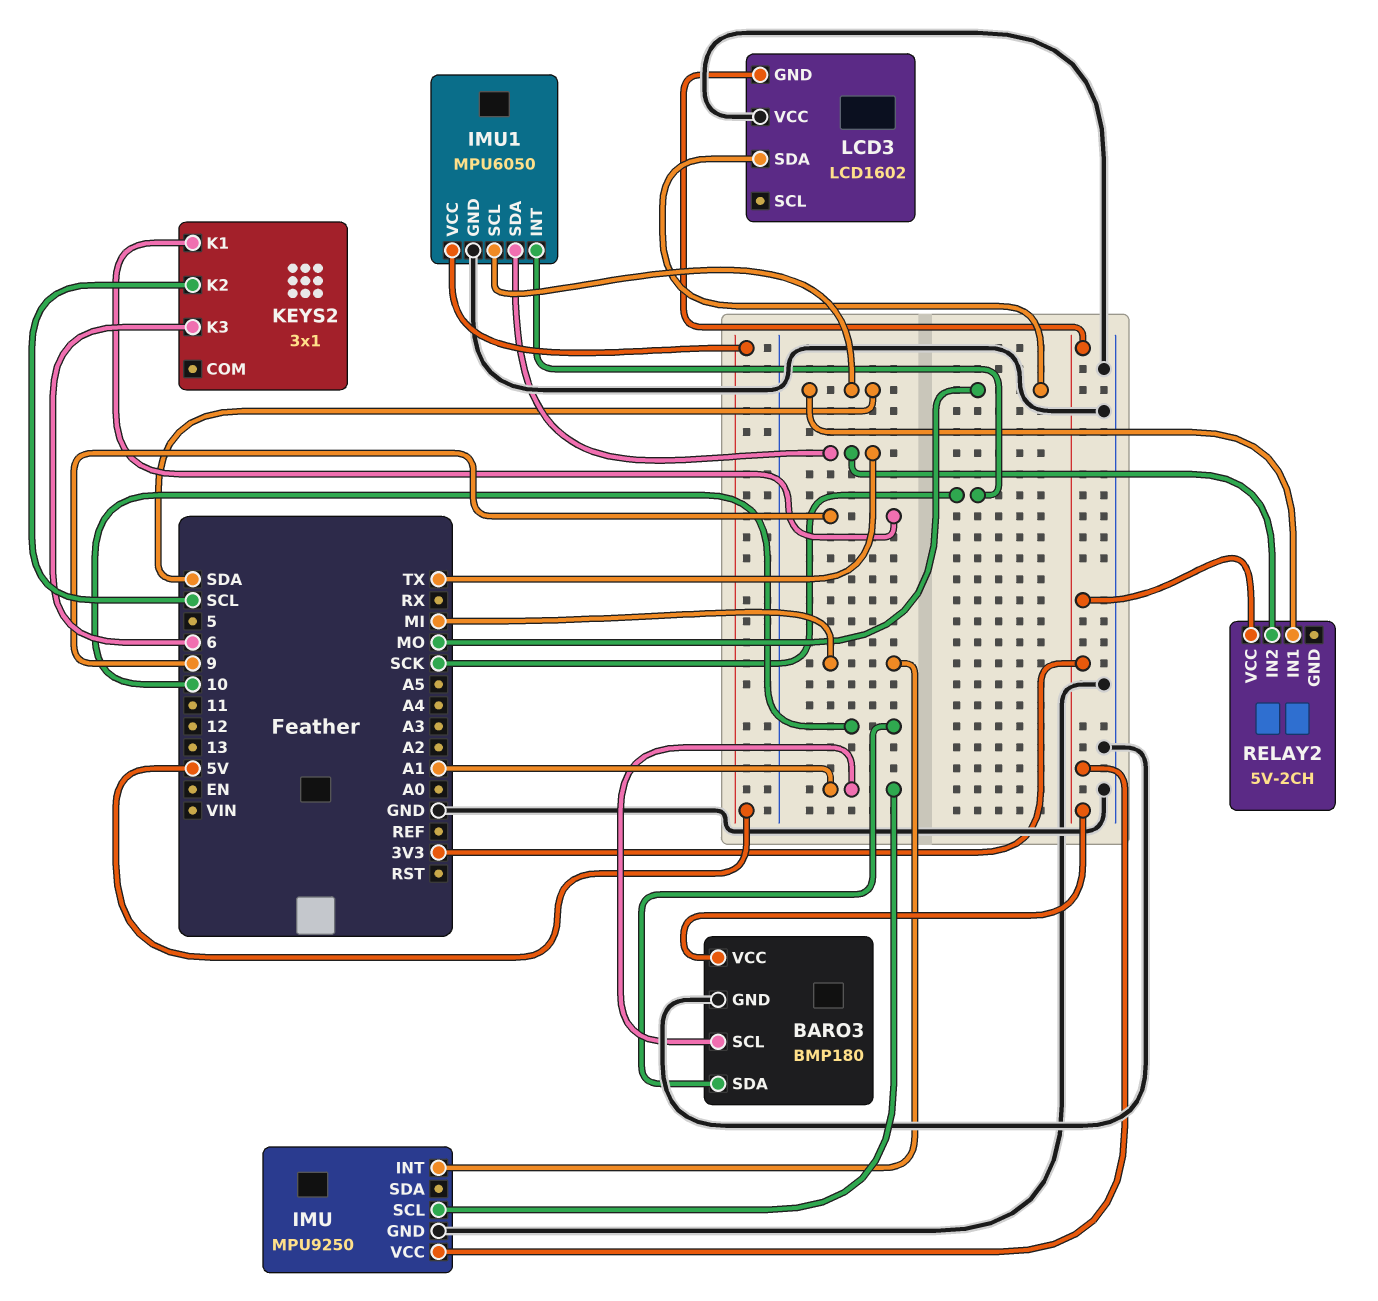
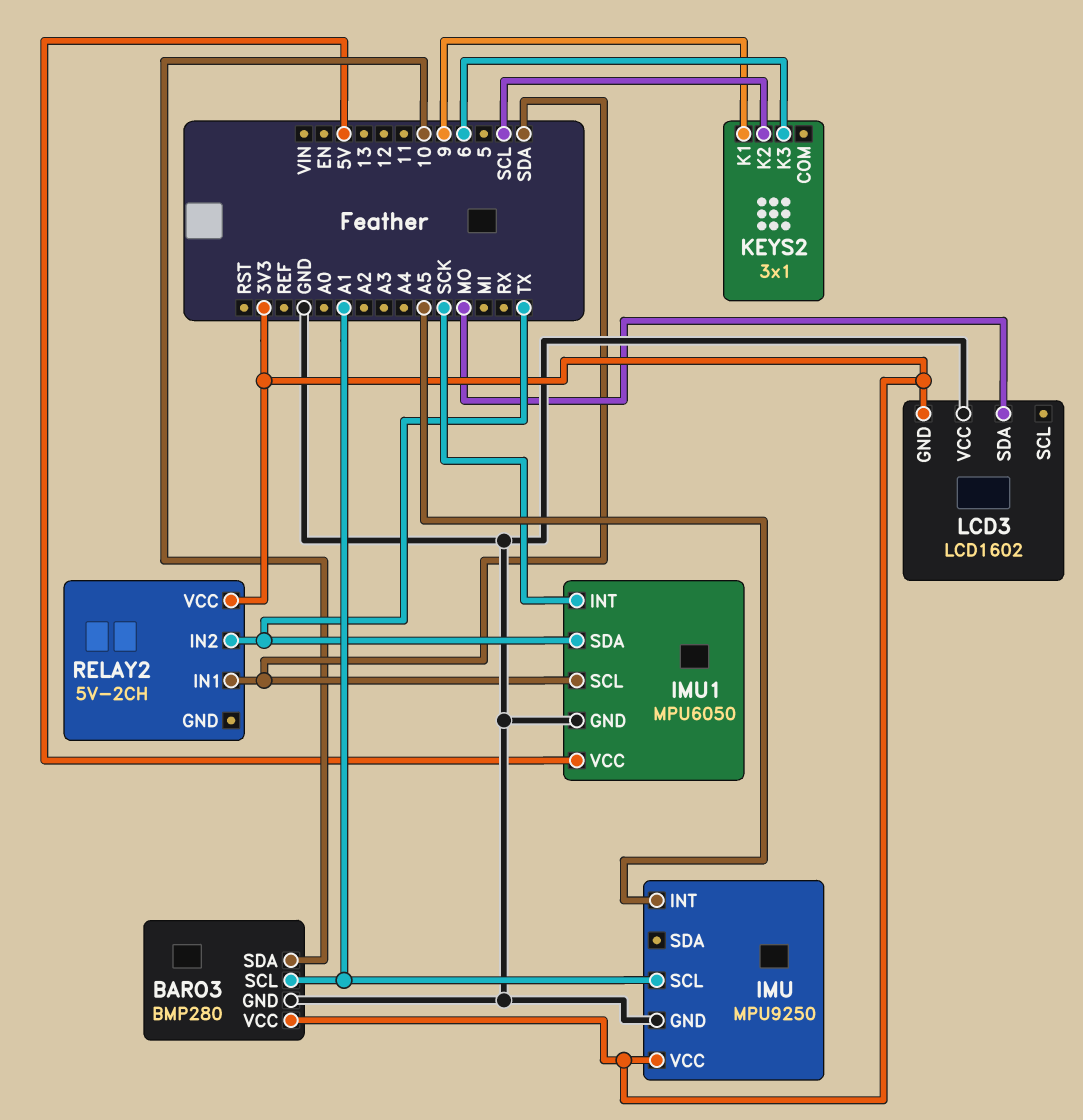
BARO3: BMP180 -> BMP280
IMU pin INT: MI -> A5

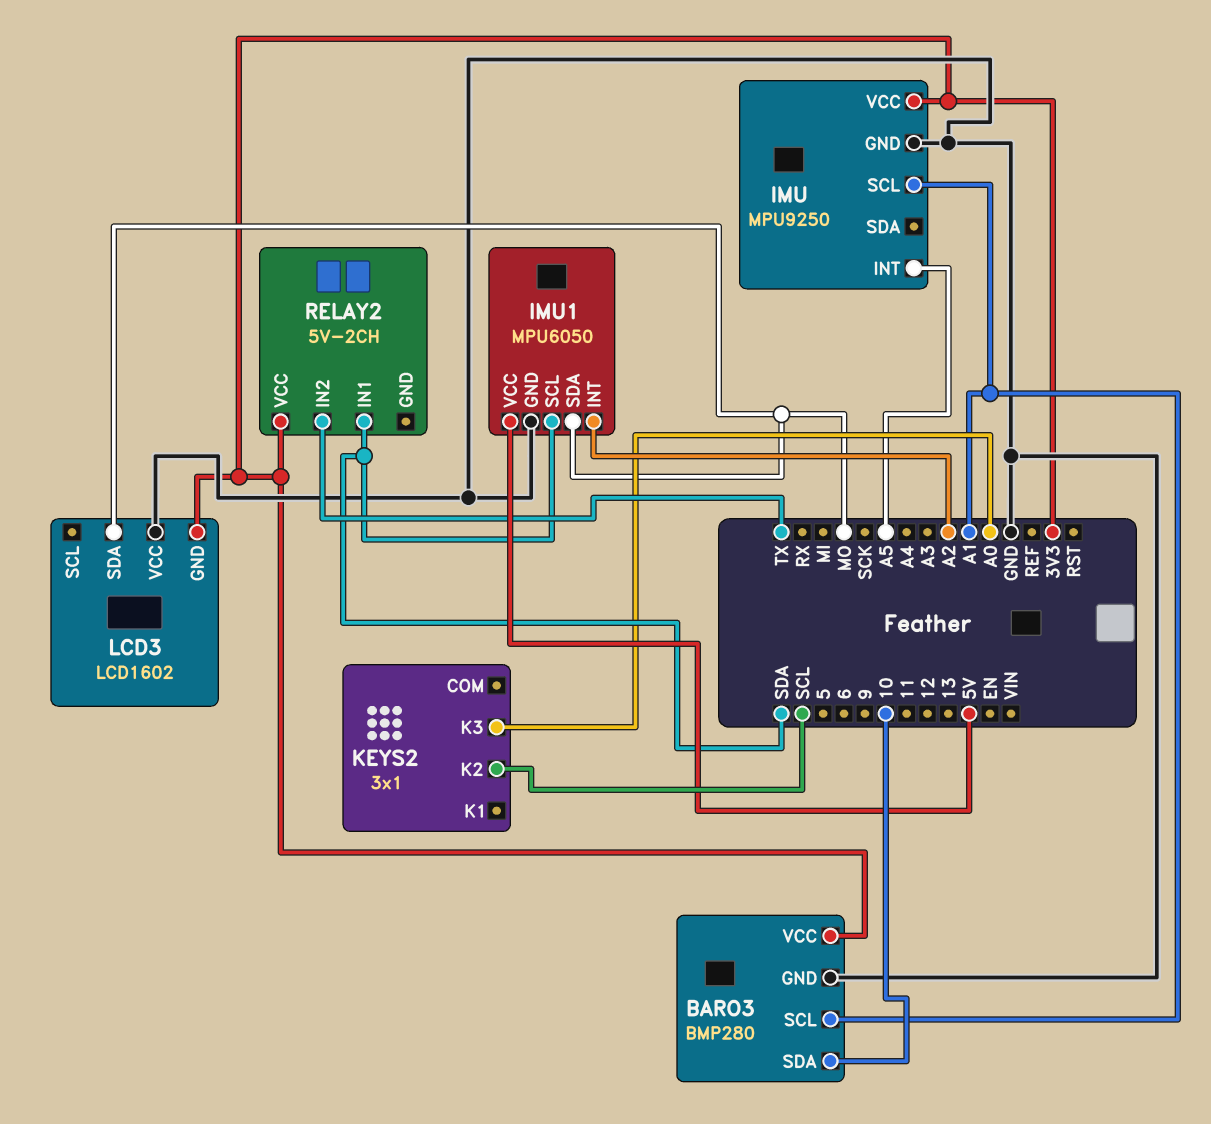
IMU1 pin INT: SCK -> A2
IMU1 pin SDA: TX -> MO
KEYS2 pin K1: 9 -> none
KEYS2 pin K3: 6 -> A0

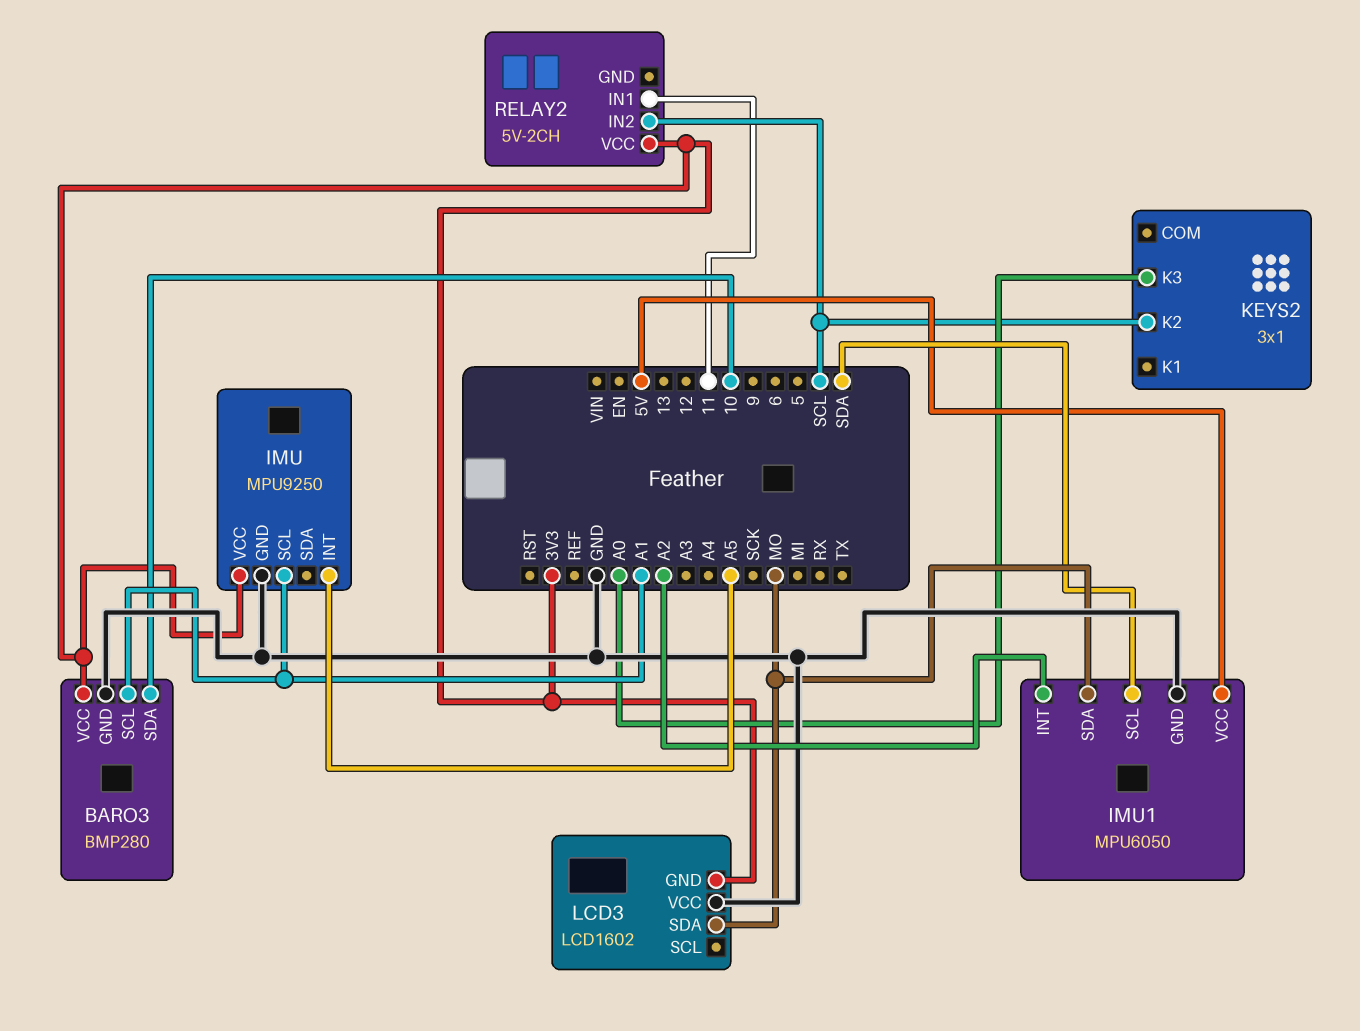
RELAY2 pin IN1: SDA -> 11
RELAY2 pin IN2: TX -> SCL

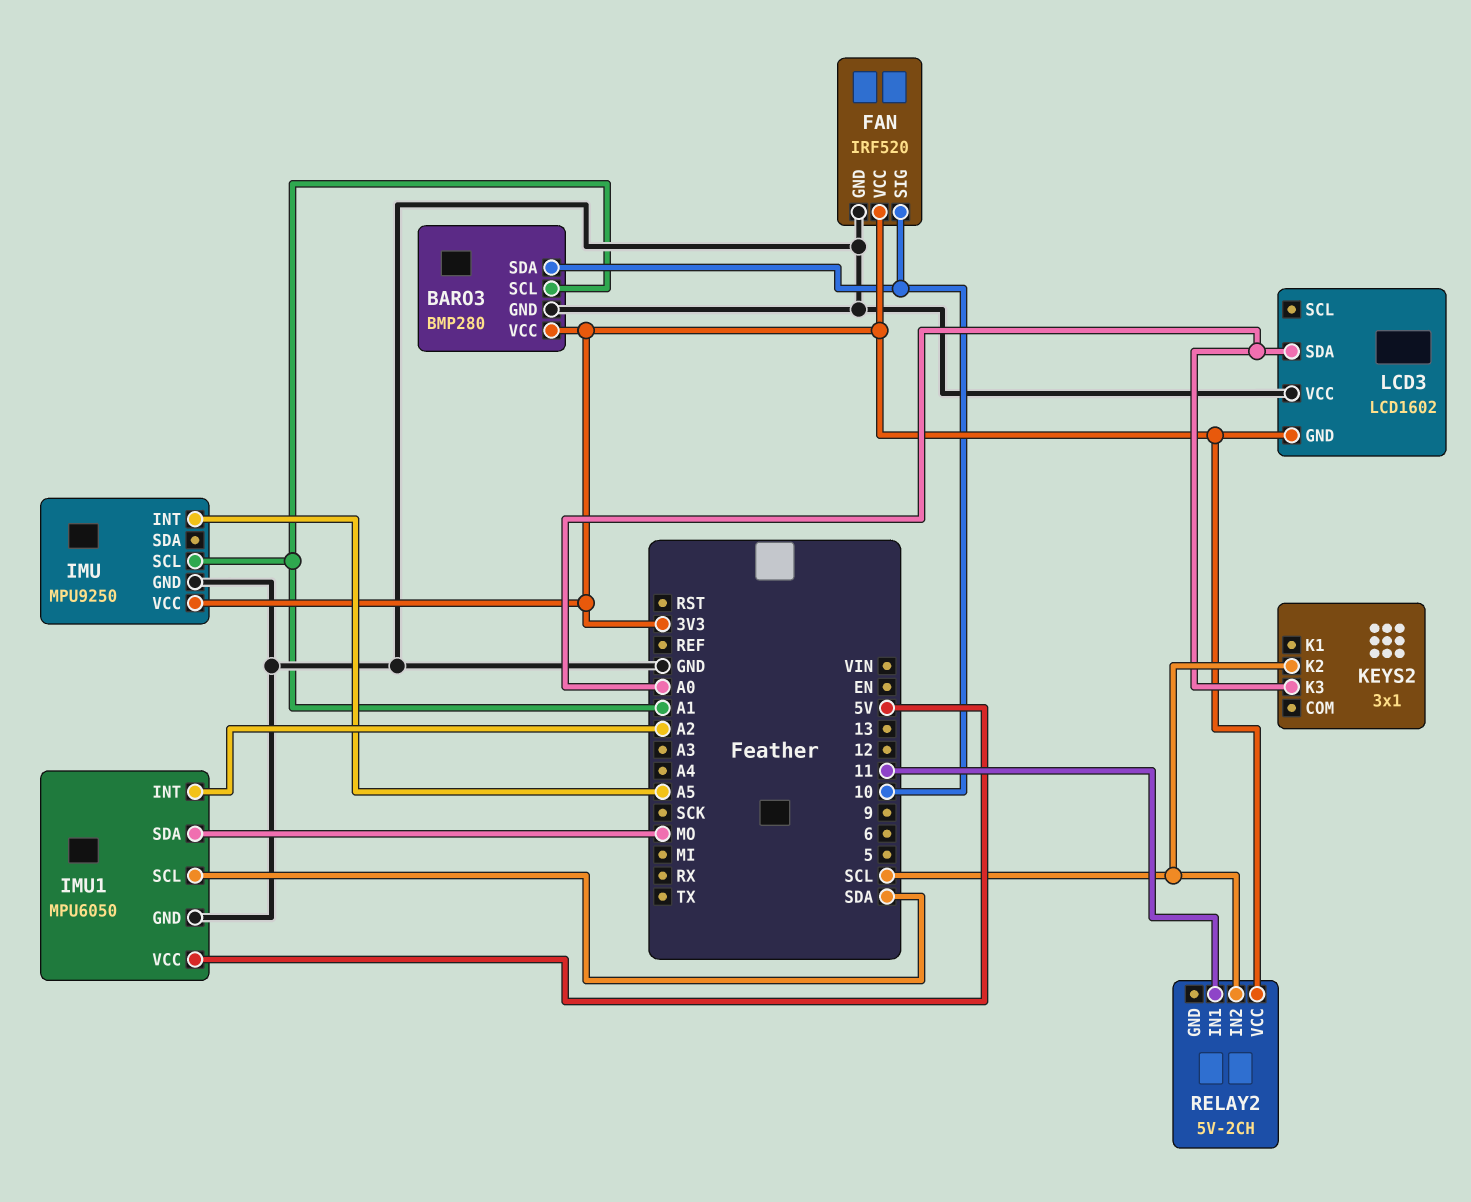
FAN: none -> IRF520
FAN pin GND: none -> GND
FAN pin SIG: none -> 10
FAN pin VCC: none -> 3V3
LCD3 pin SDA: MO -> A0

